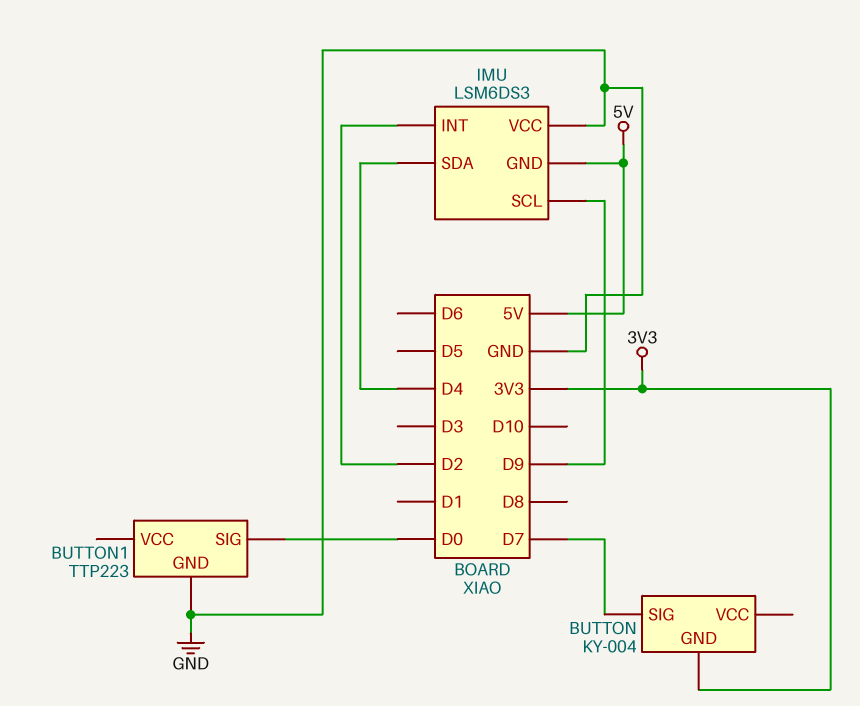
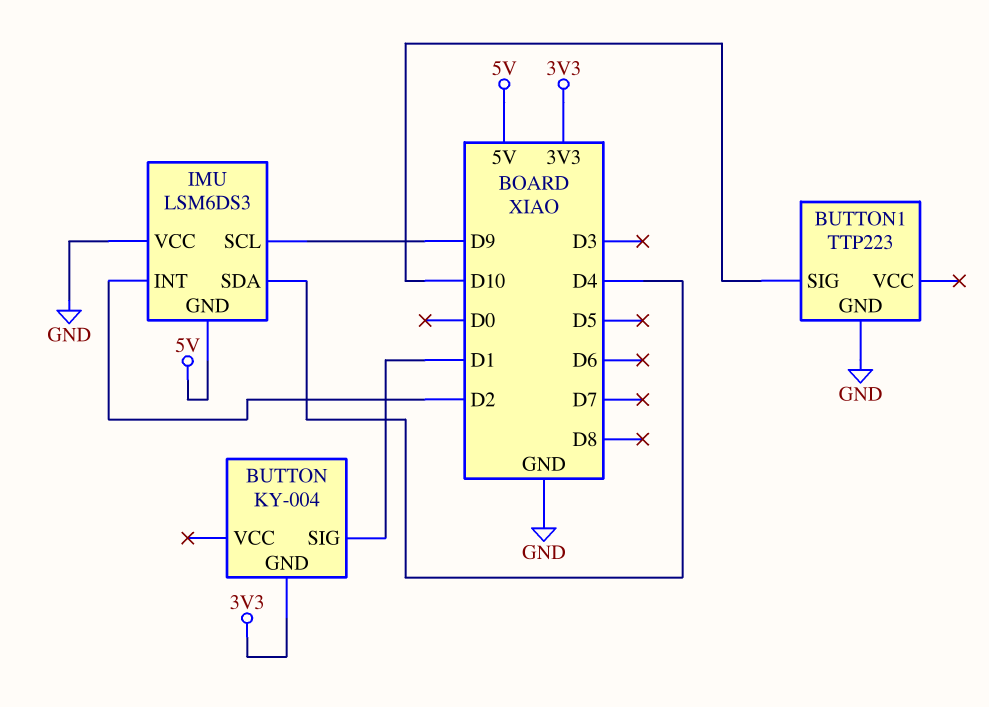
BUTTON pin SIG: D7 -> D1
BUTTON1 pin SIG: D0 -> D10

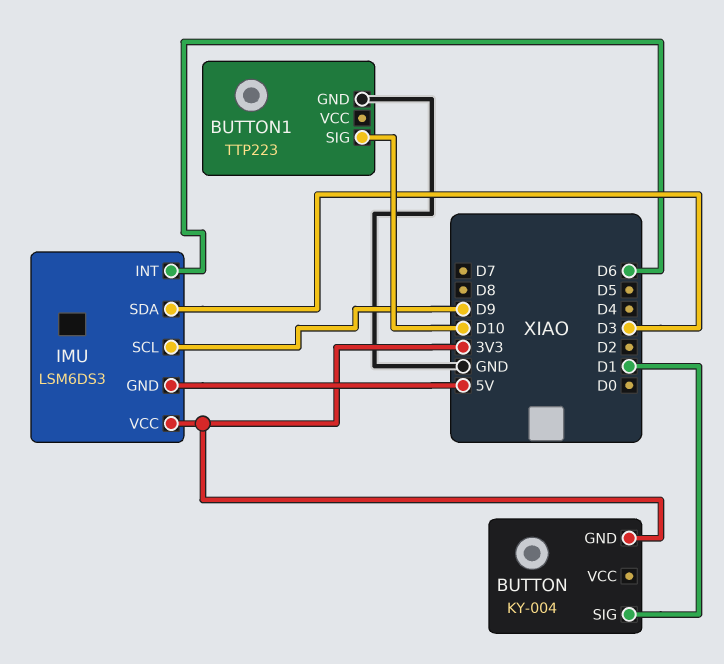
IMU pin INT: D2 -> D6
IMU pin SDA: D4 -> D3
IMU pin VCC: GND -> 3V3

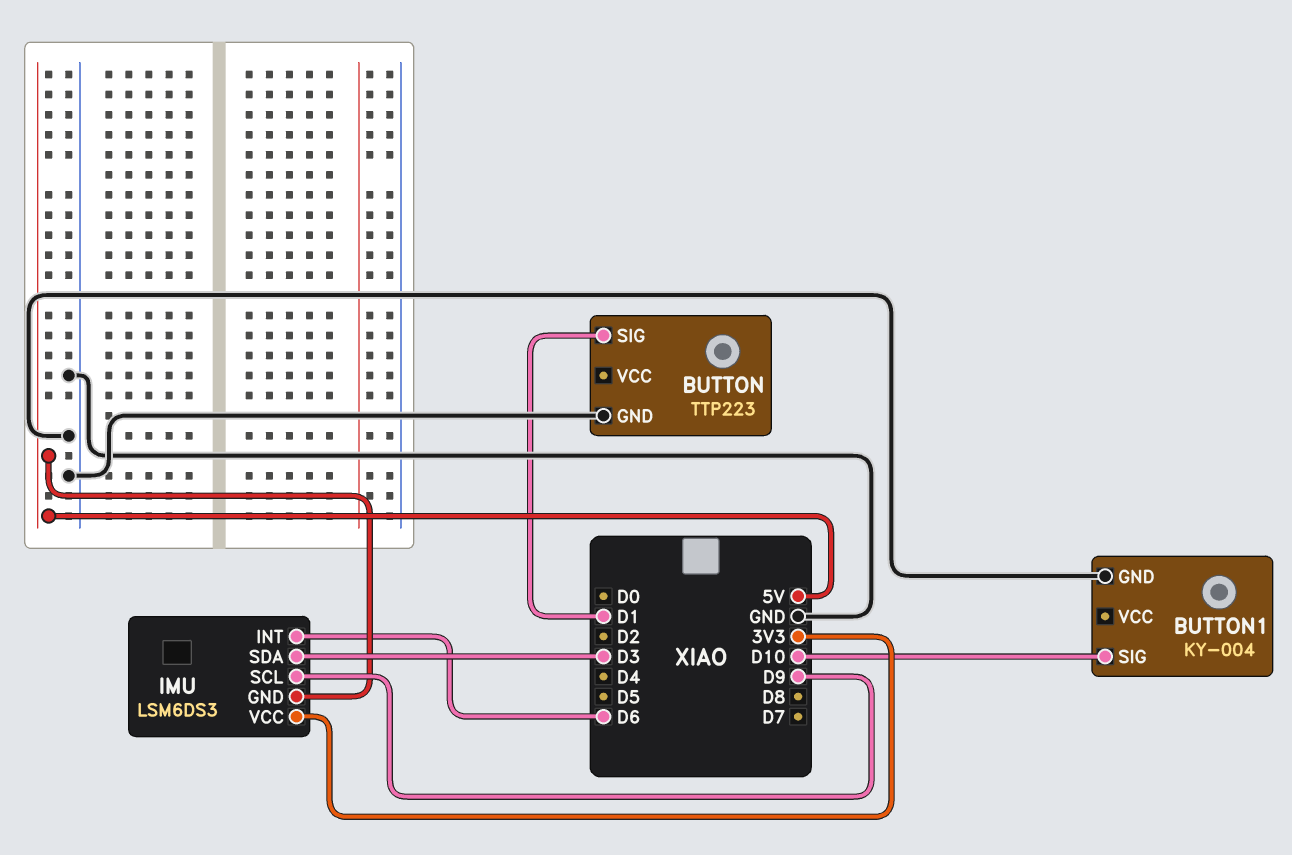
BUTTON: KY-004 -> TTP223
BUTTON pin GND: 3V3 -> GND
BUTTON1: TTP223 -> KY-004

